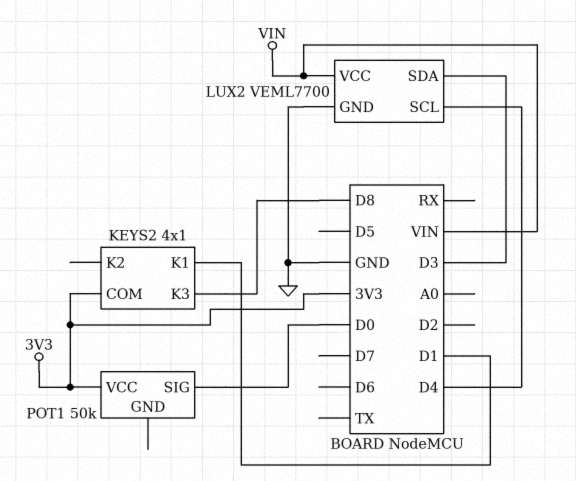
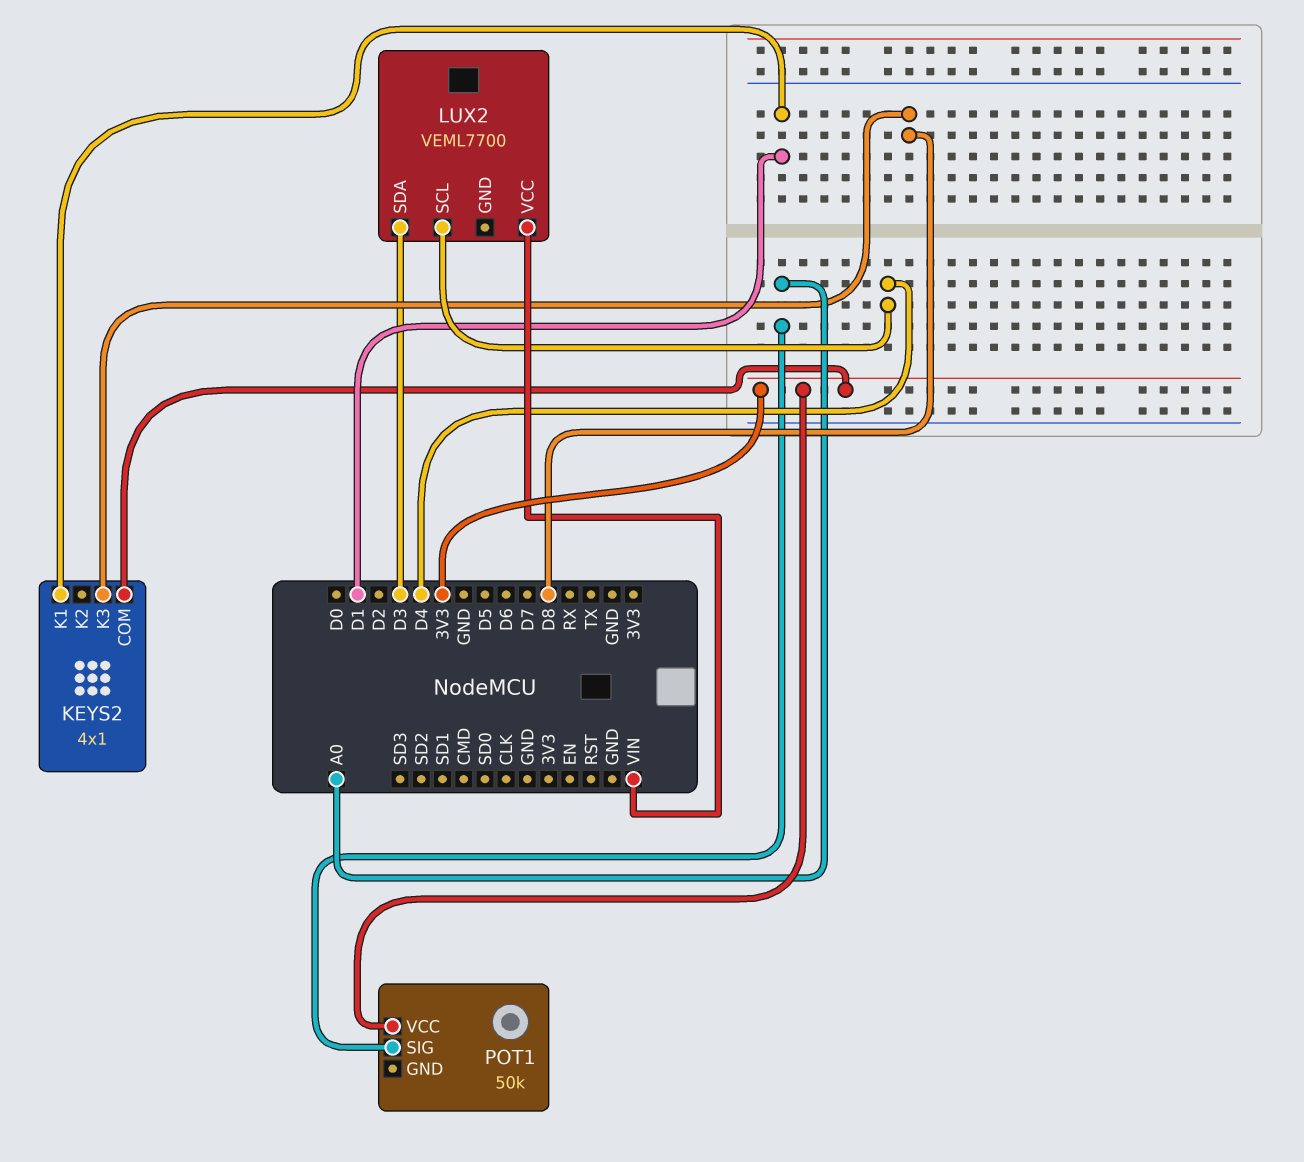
LUX2 pin GND: GND -> none
POT1 pin SIG: D0 -> A0

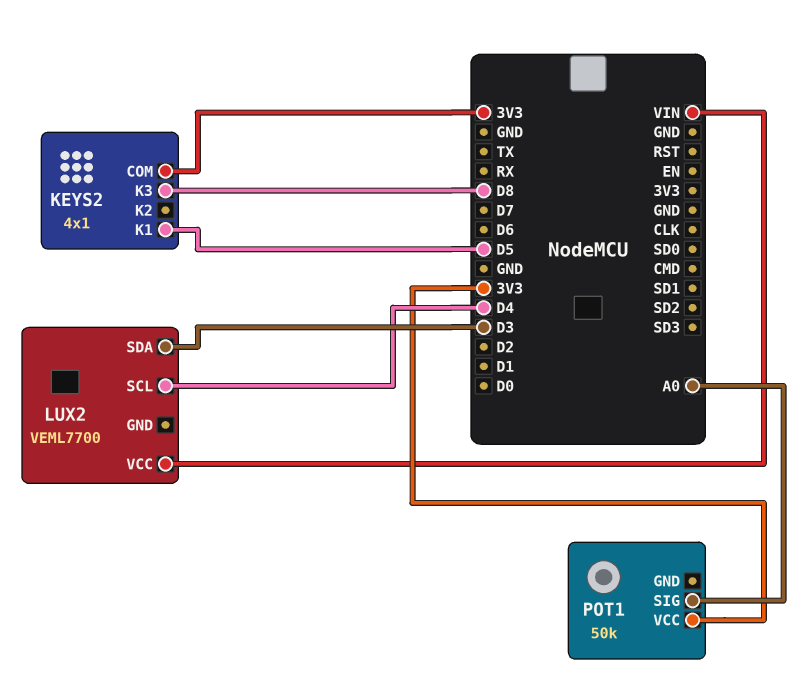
KEYS2 pin K1: D1 -> D5

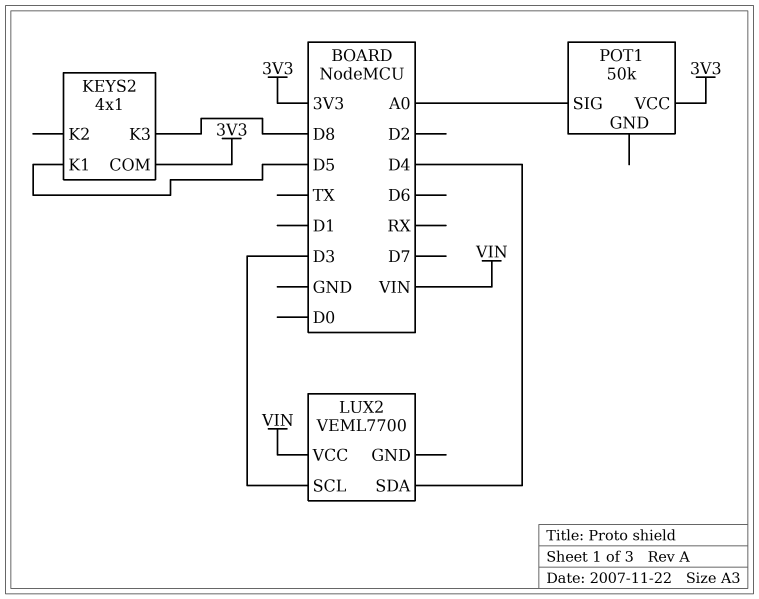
LUX2 pin SCL: D4 -> D3
LUX2 pin SDA: D3 -> D4

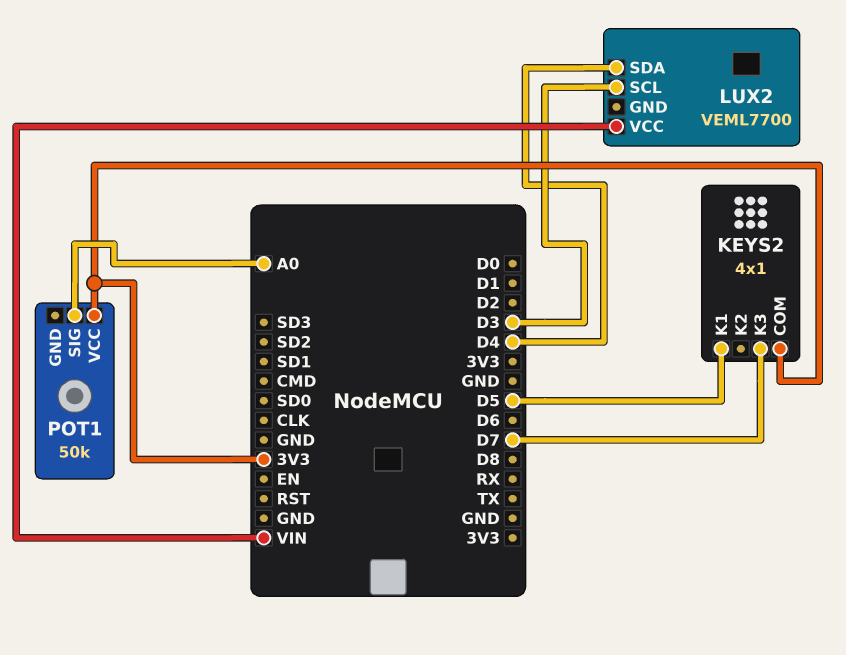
KEYS2 pin K3: D8 -> D7

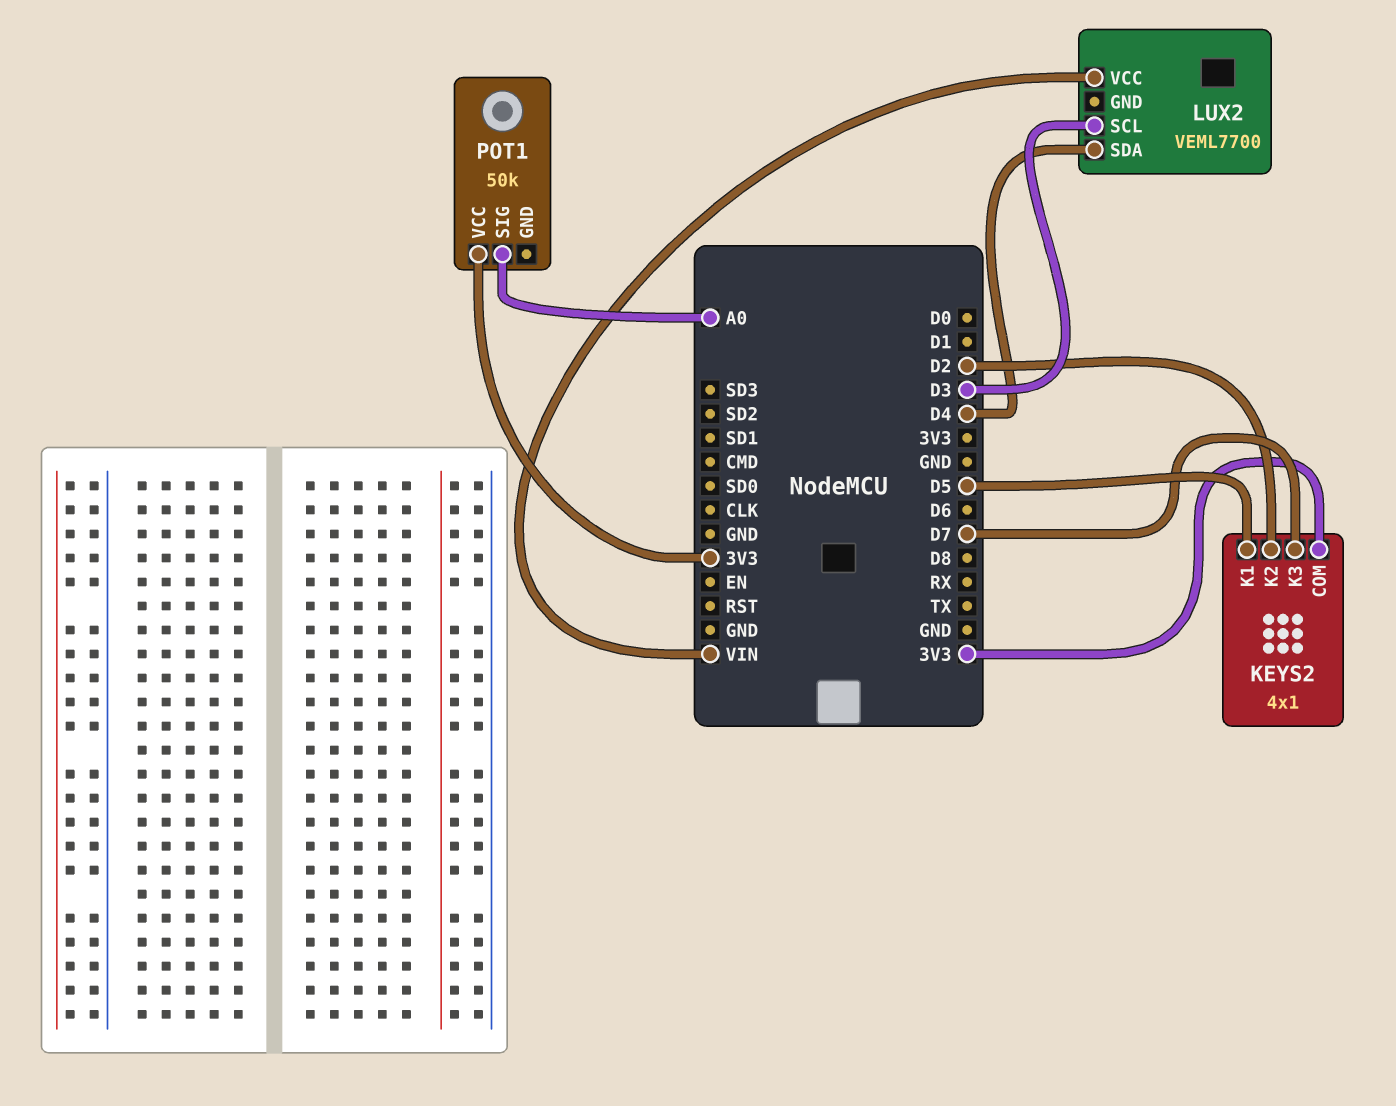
KEYS2 pin K2: none -> D2

